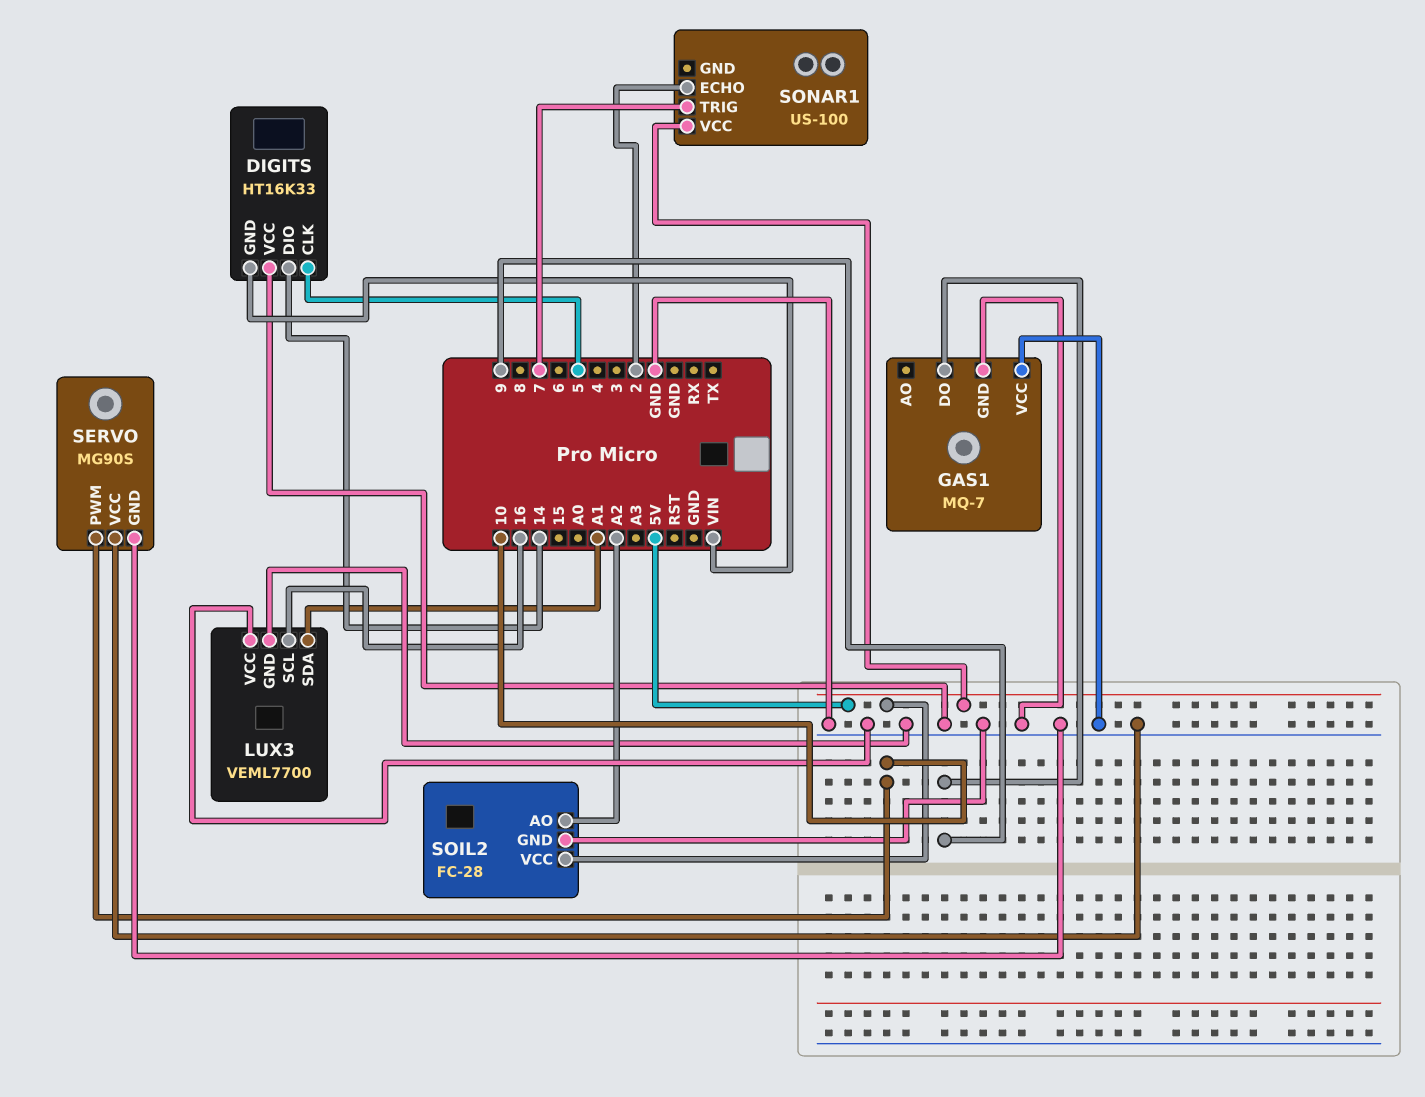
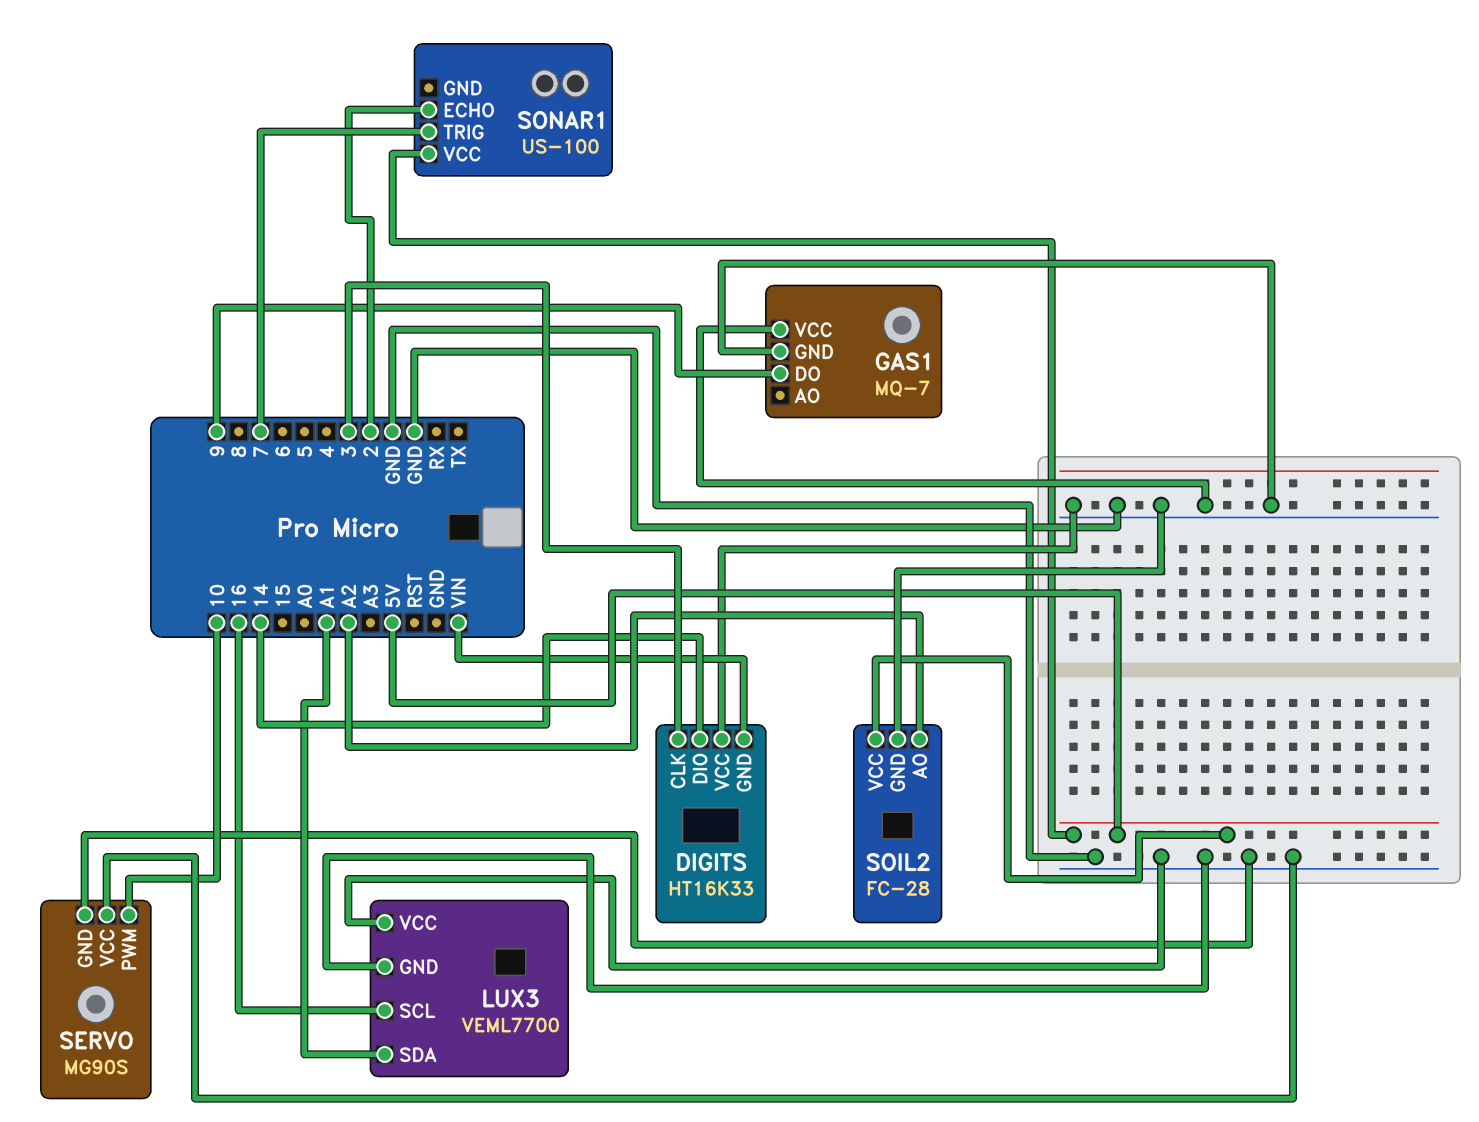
DIGITS pin CLK: 5 -> 3

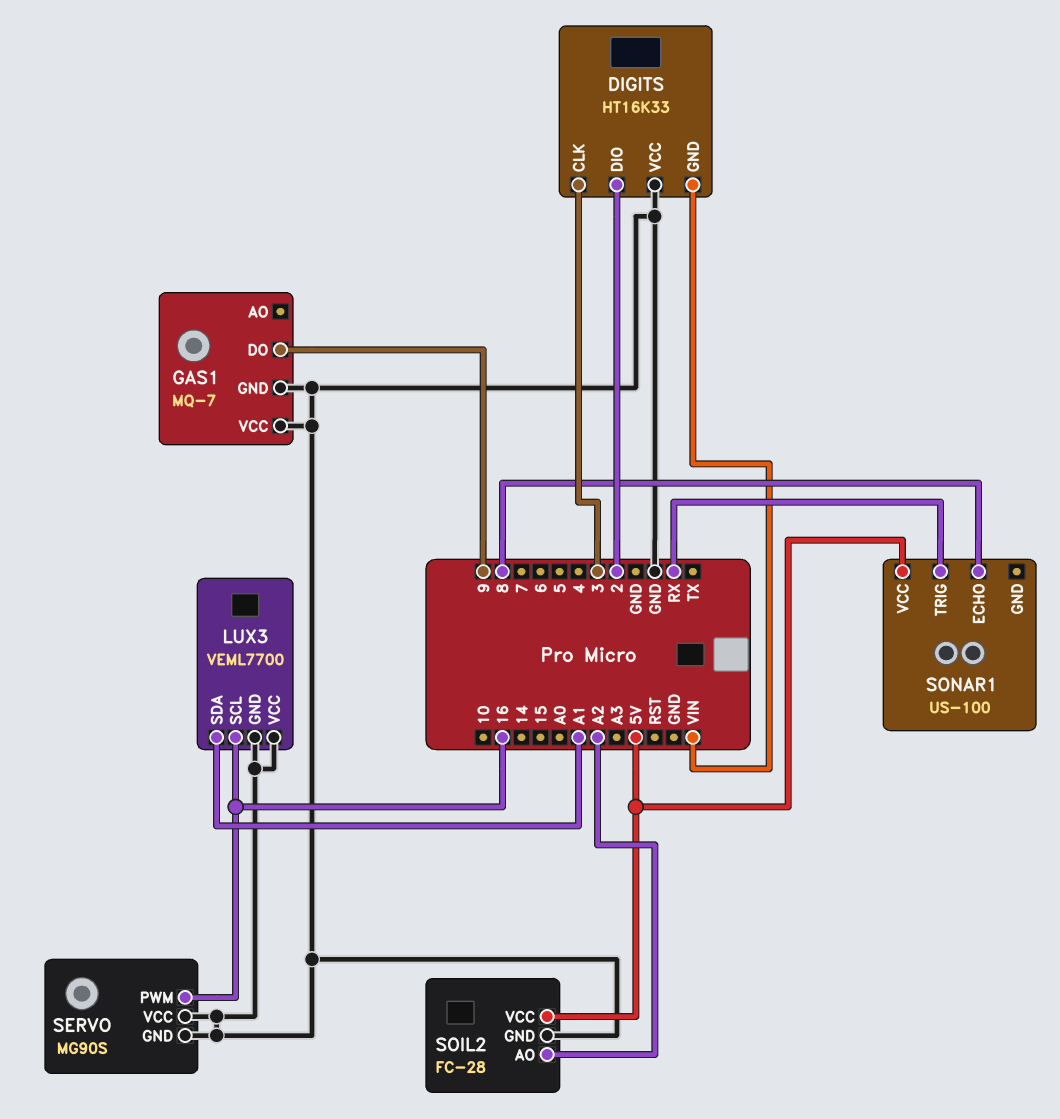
DIGITS pin DIO: 14 -> 2
SERVO pin PWM: 10 -> 16
SONAR1 pin ECHO: 2 -> 8
SONAR1 pin TRIG: 7 -> RX

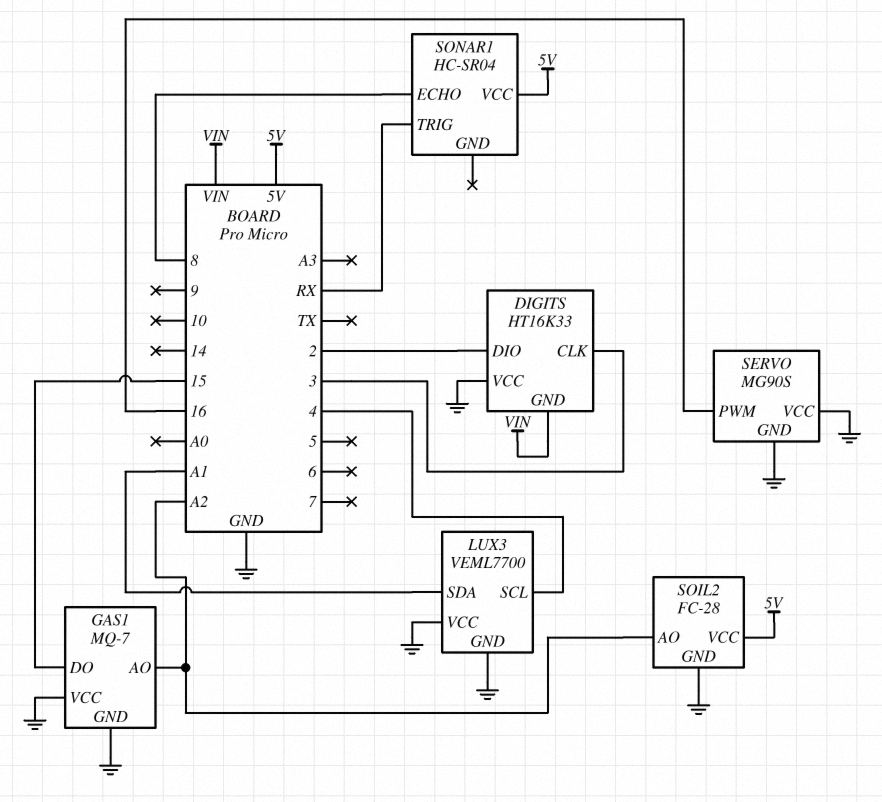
GAS1 pin AO: none -> A2
GAS1 pin DO: 9 -> 15
LUX3 pin SCL: 16 -> 4
SONAR1: US-100 -> HC-SR04

